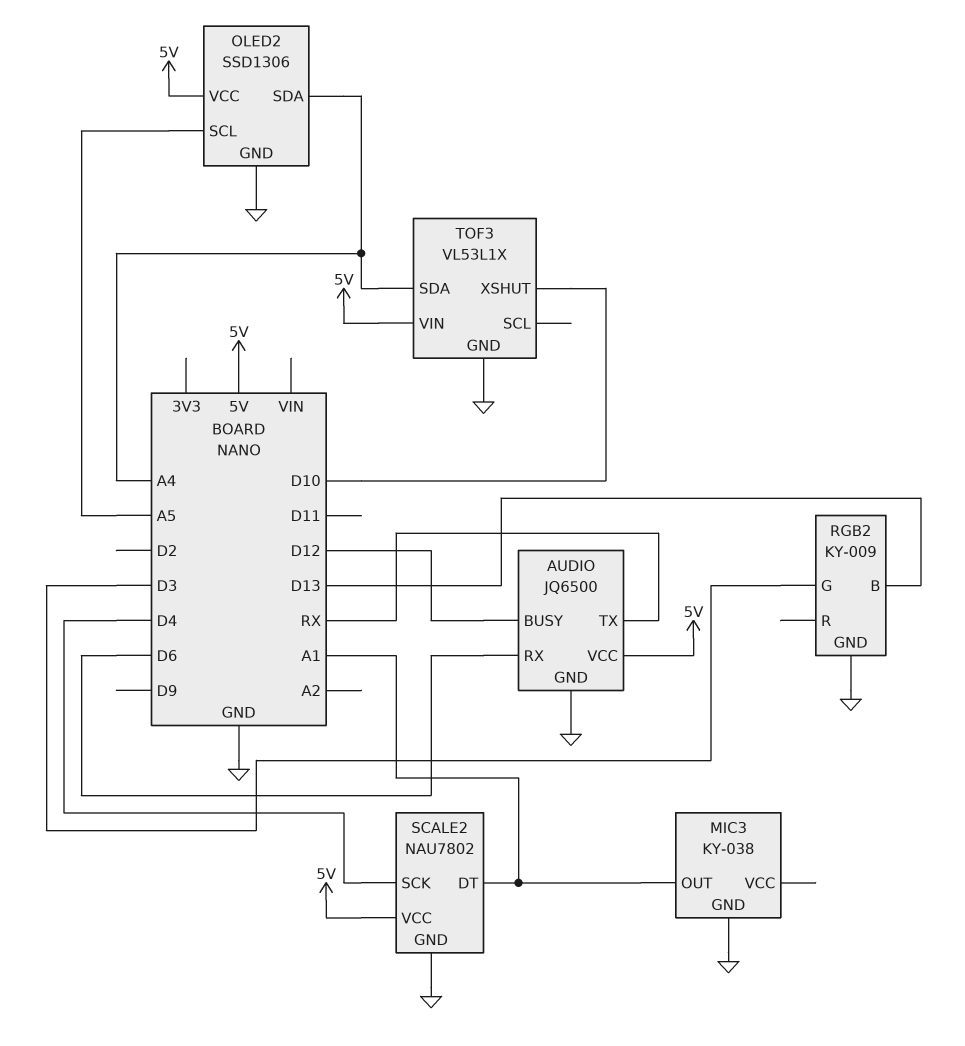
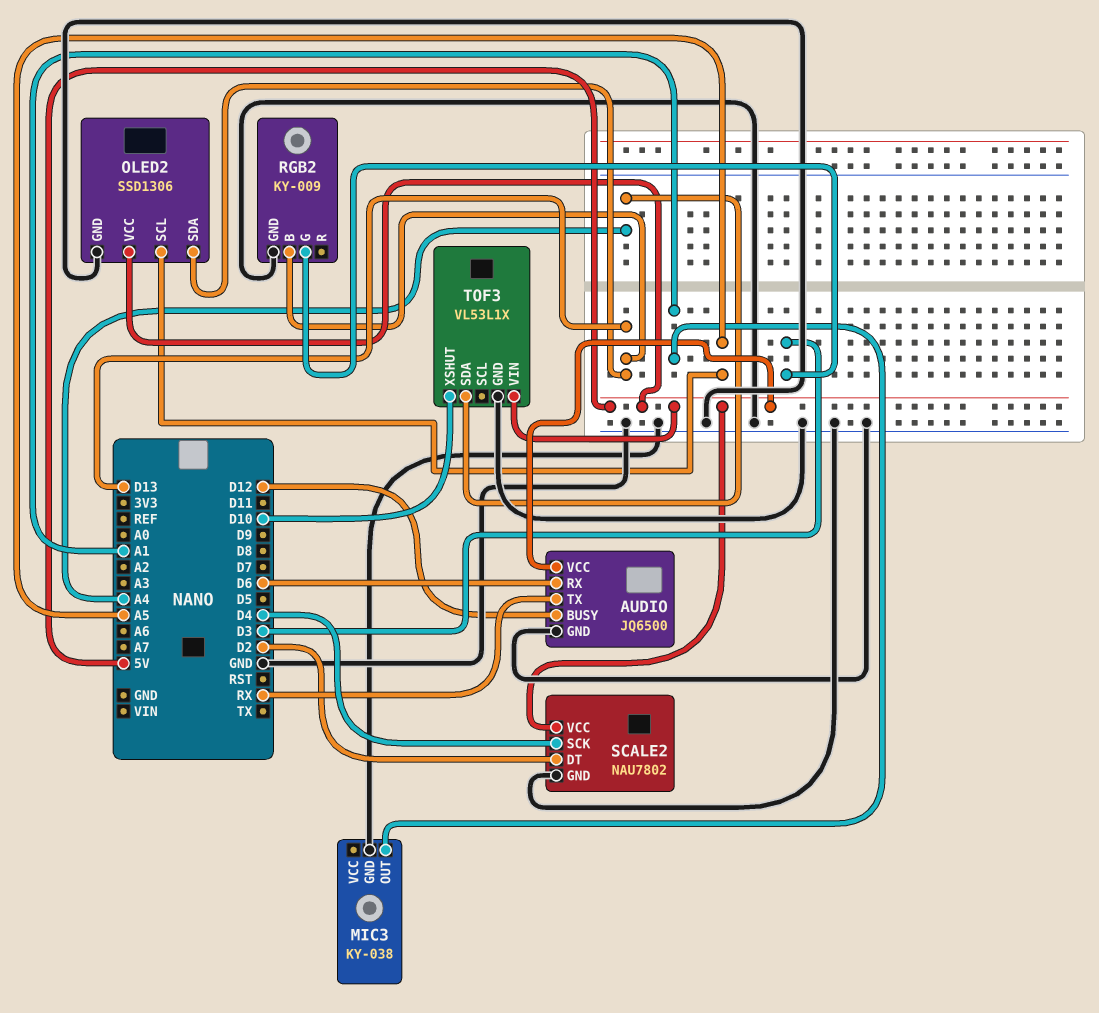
OLED2 pin SDA: A4 -> D13
SCALE2 pin DT: A1 -> D2

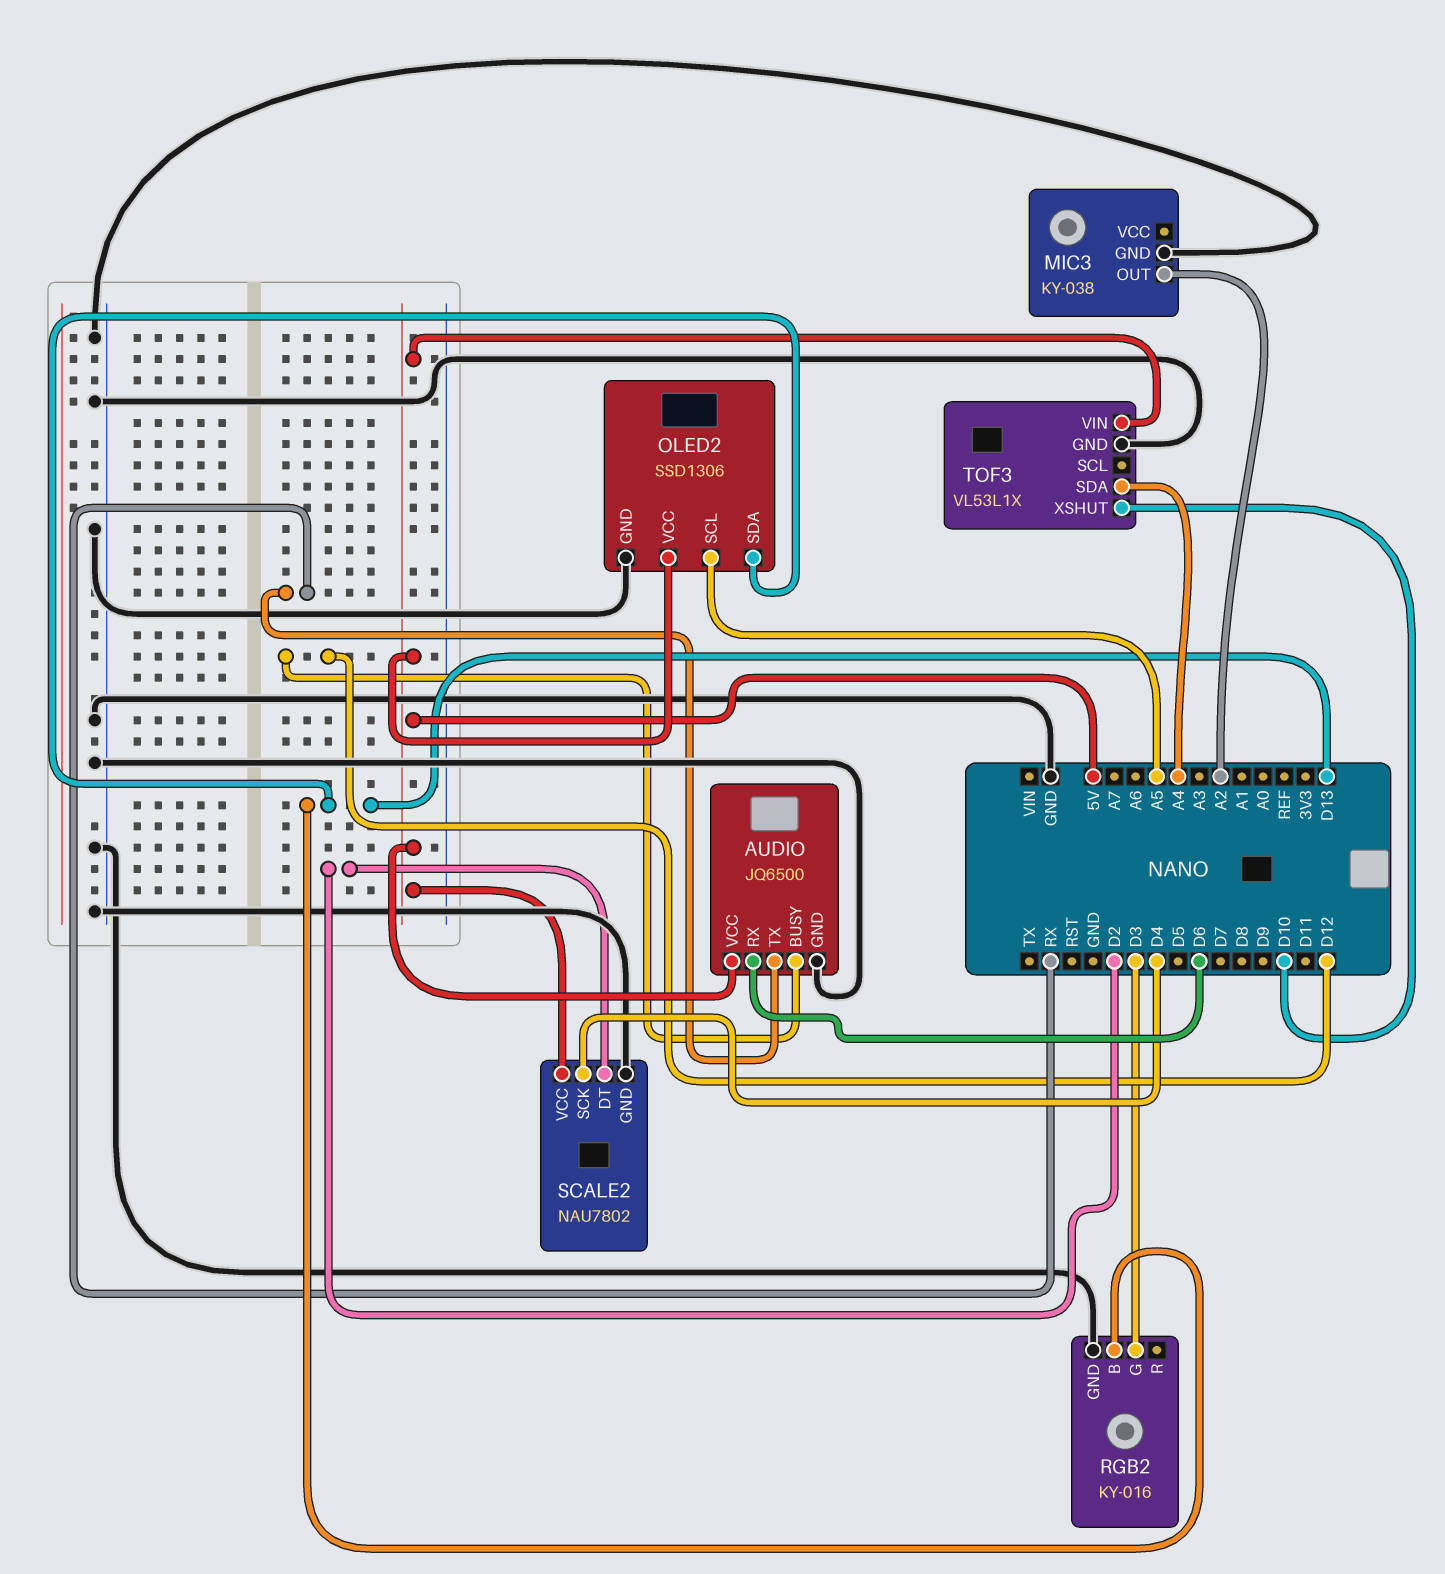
MIC3 pin OUT: A1 -> A2
RGB2: KY-009 -> KY-016

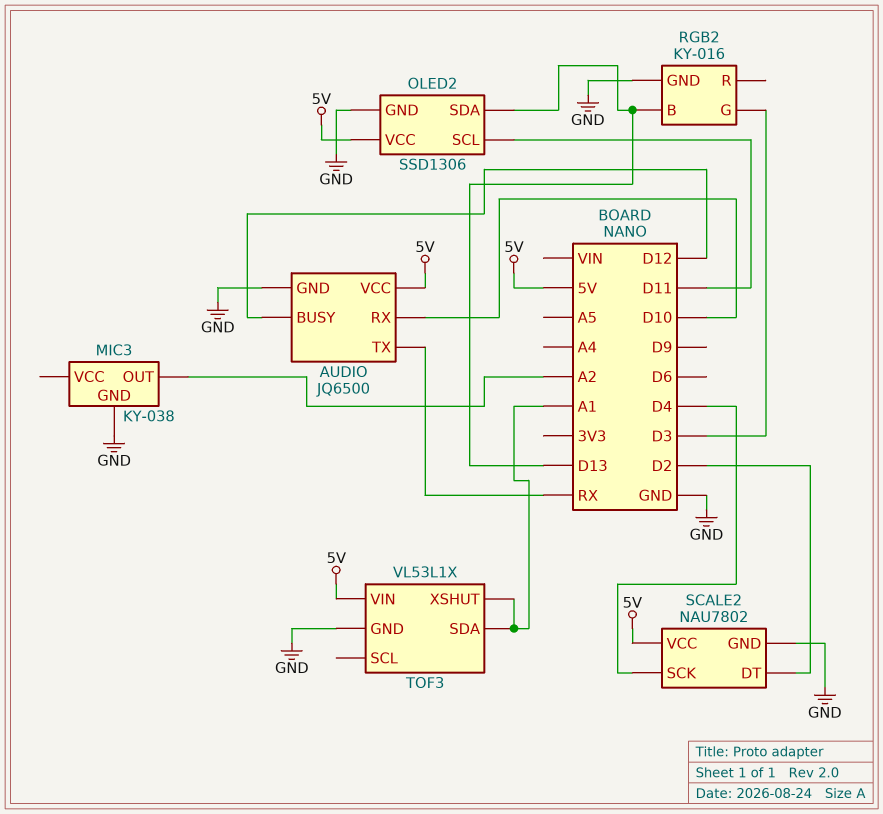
AUDIO pin RX: D6 -> D10
OLED2 pin SCL: A5 -> D11
TOF3 pin SDA: A4 -> A1
TOF3 pin XSHUT: D10 -> A1

